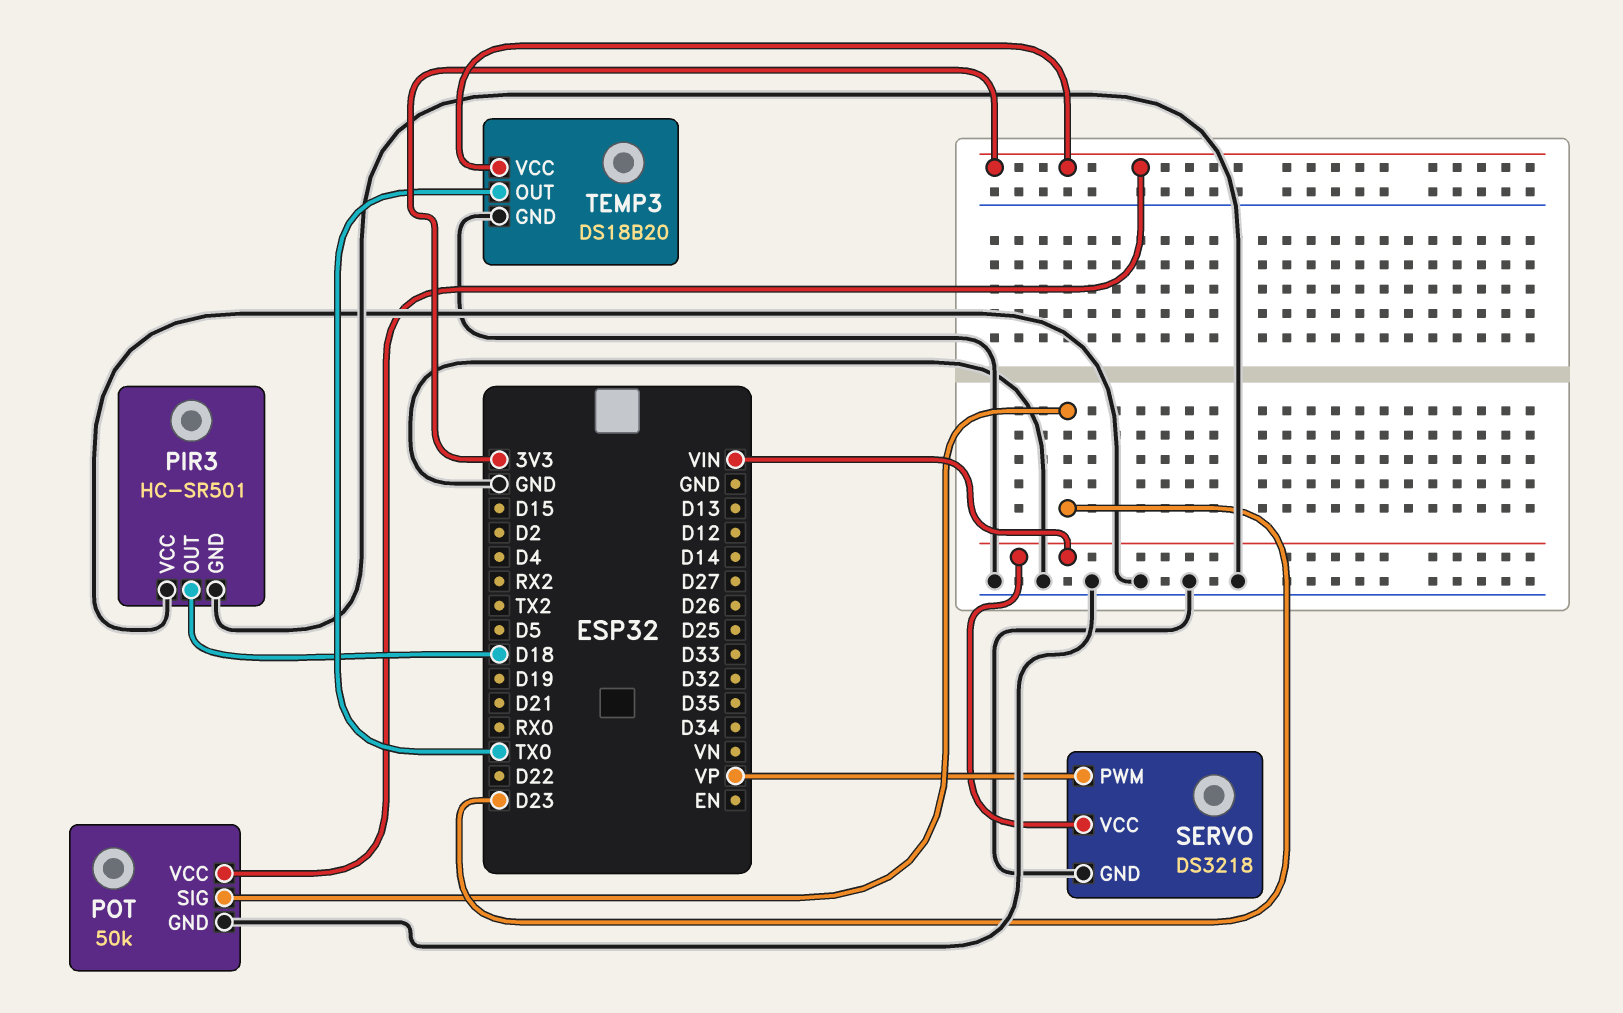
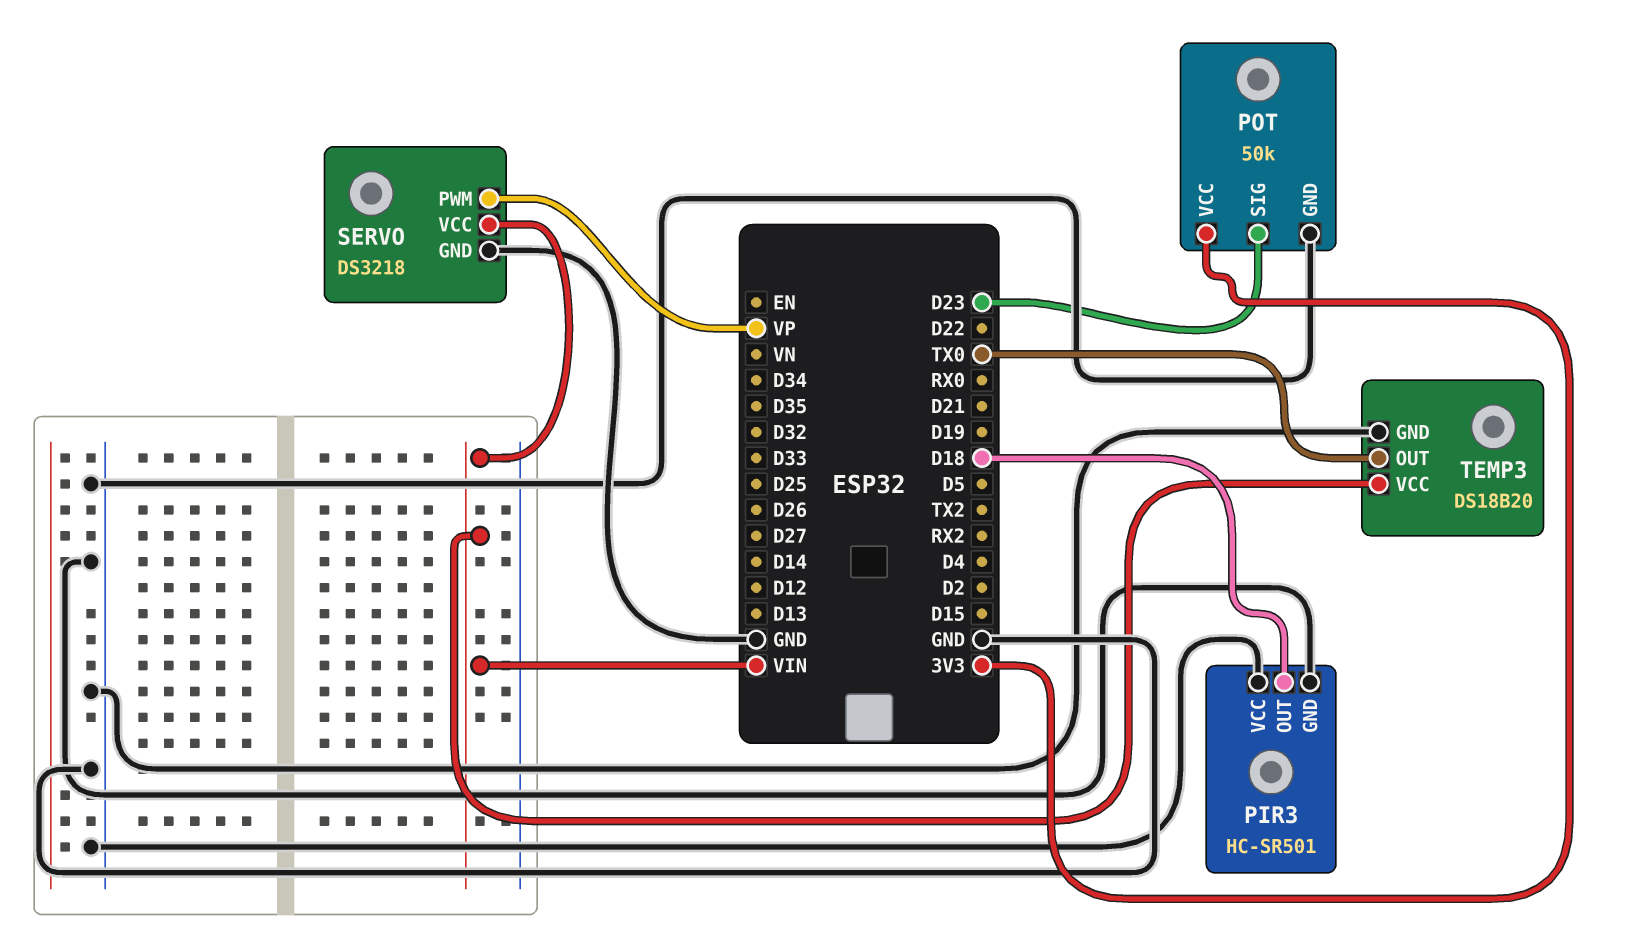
TEMP3 pin VCC: 3V3 -> VIN

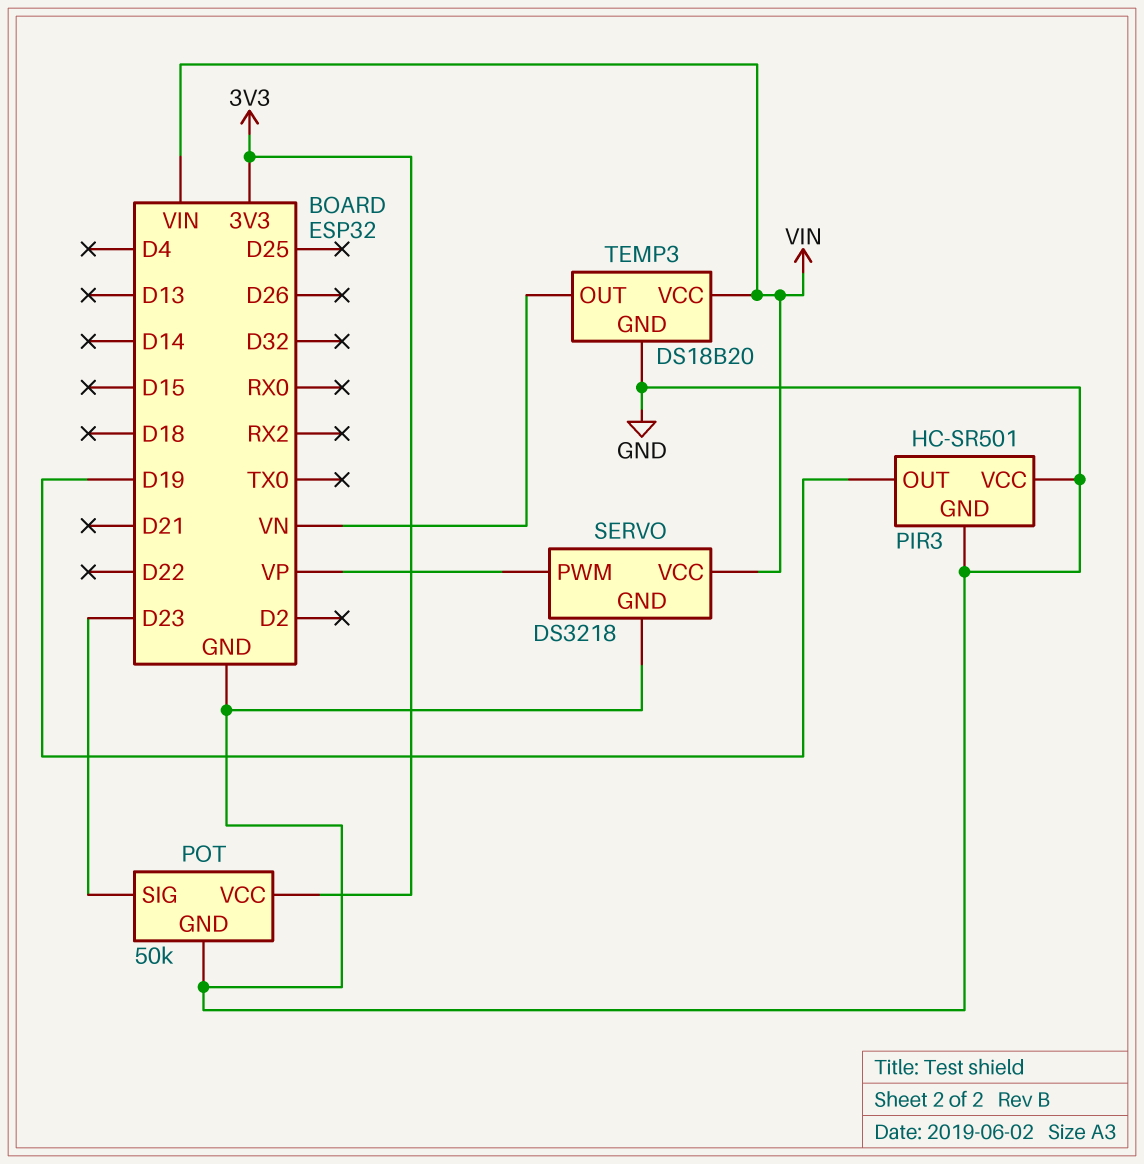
PIR3 pin OUT: D18 -> D19
TEMP3 pin OUT: TX0 -> VN

